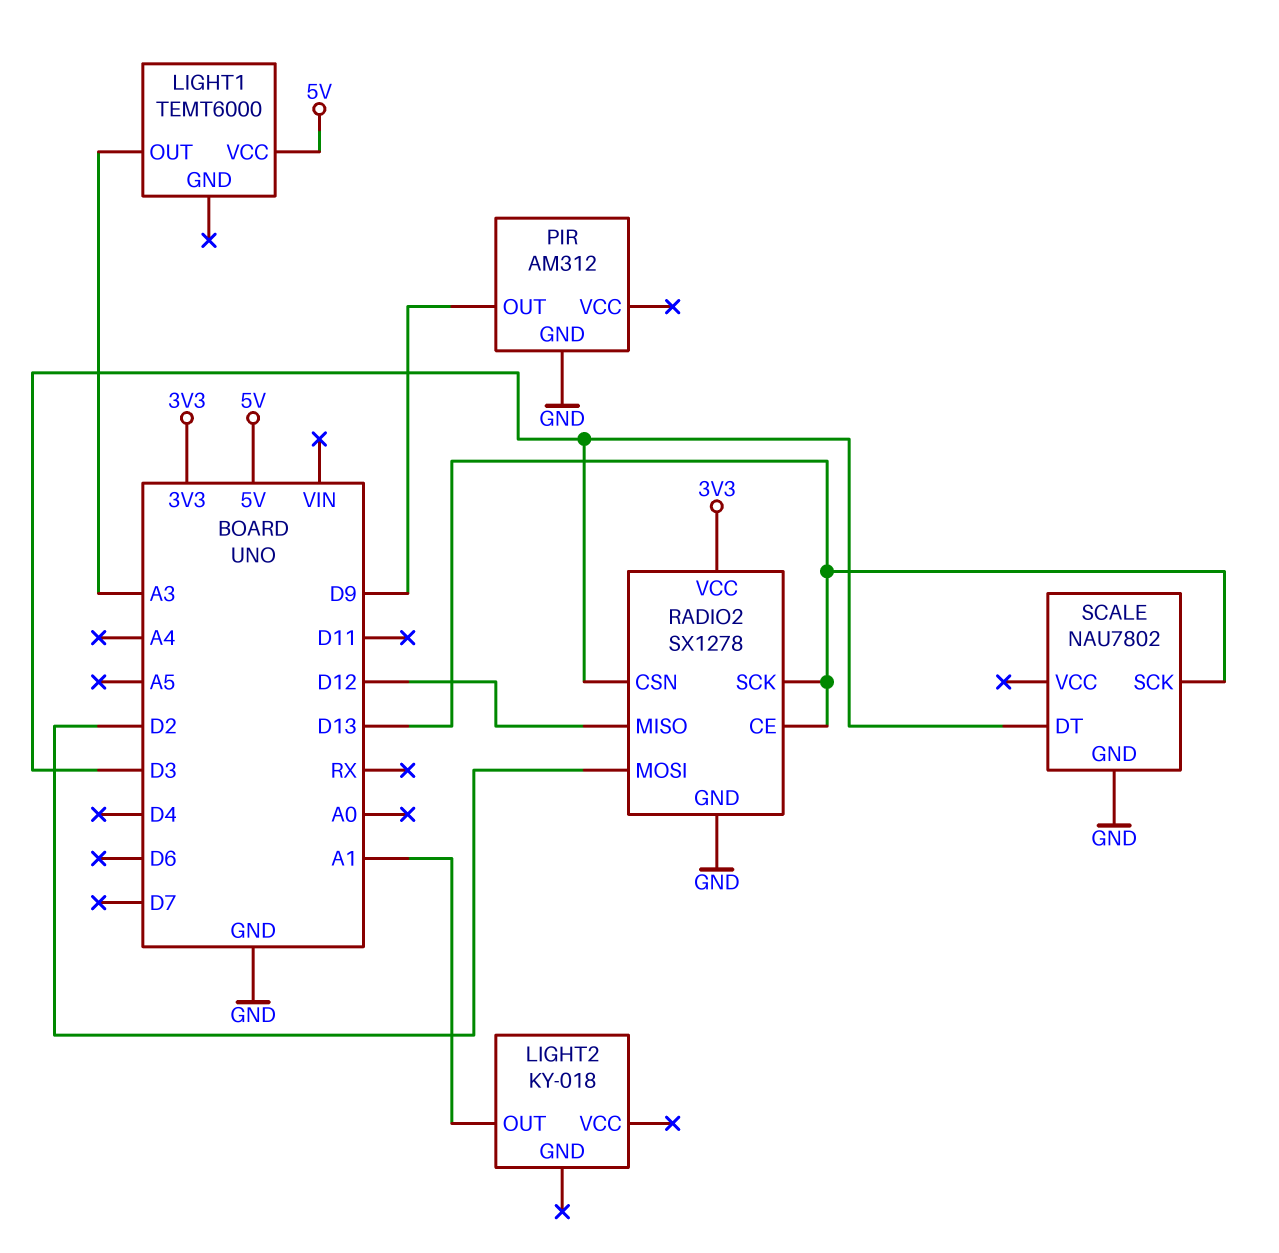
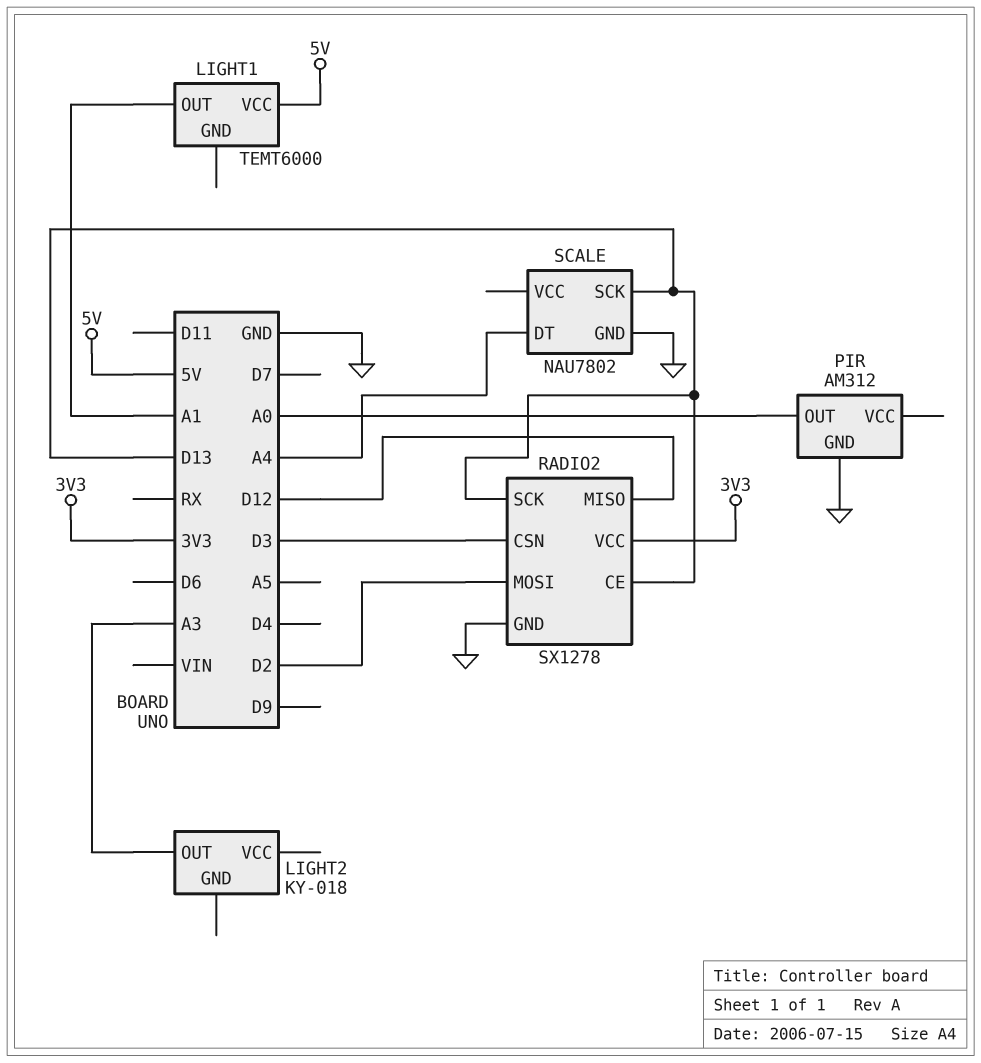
LIGHT1 pin OUT: A3 -> A1
LIGHT2 pin OUT: A1 -> A3
PIR pin OUT: D9 -> A0
SCALE pin DT: D3 -> A4

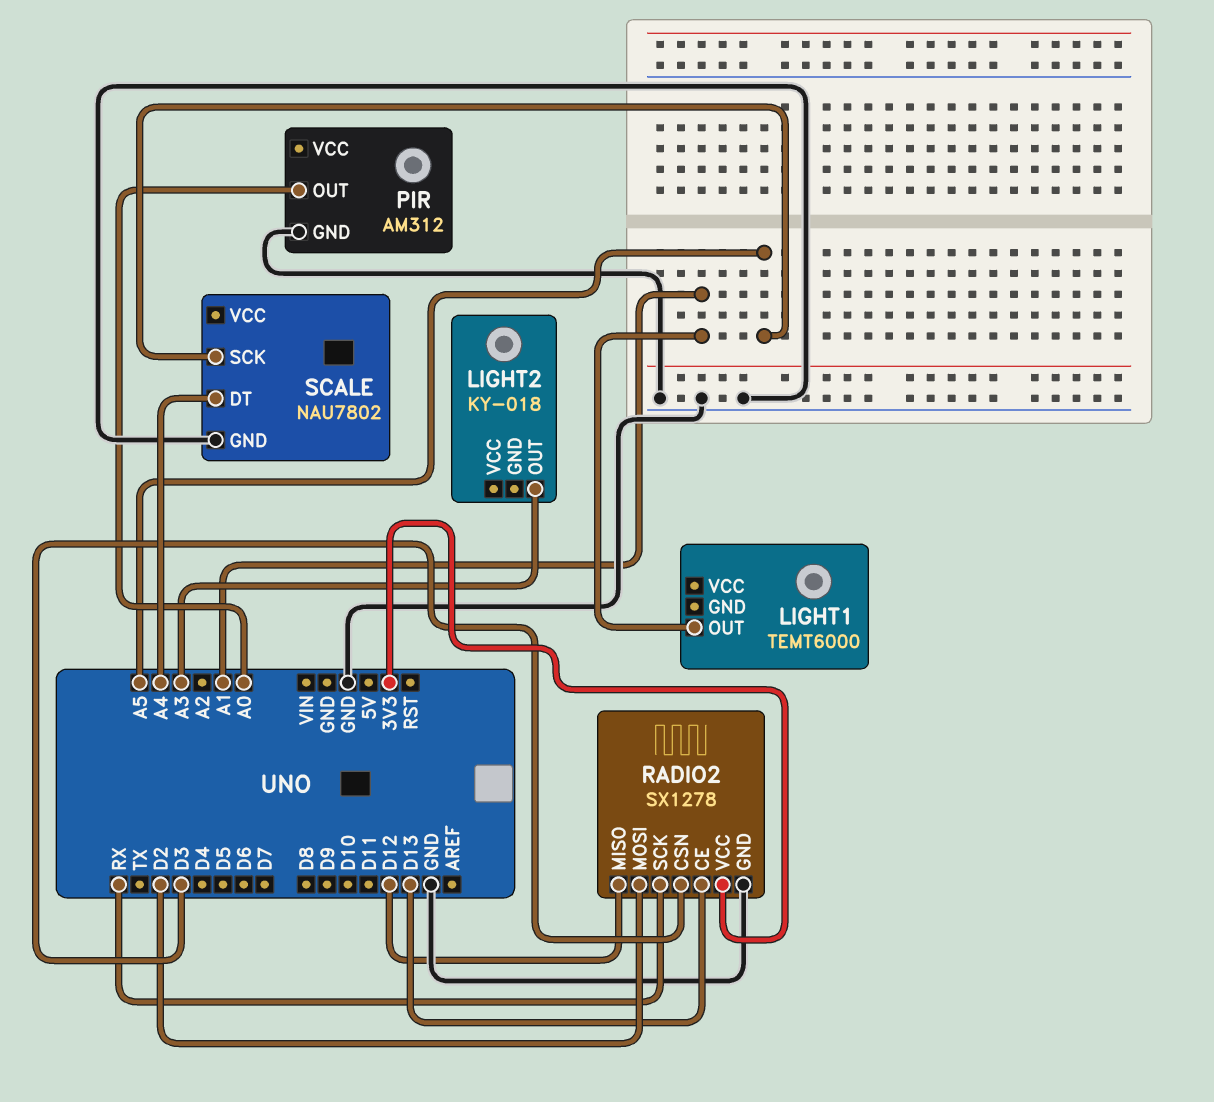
LIGHT1 pin VCC: 5V -> none
RADIO2 pin SCK: D13 -> RX
SCALE pin SCK: D13 -> A5

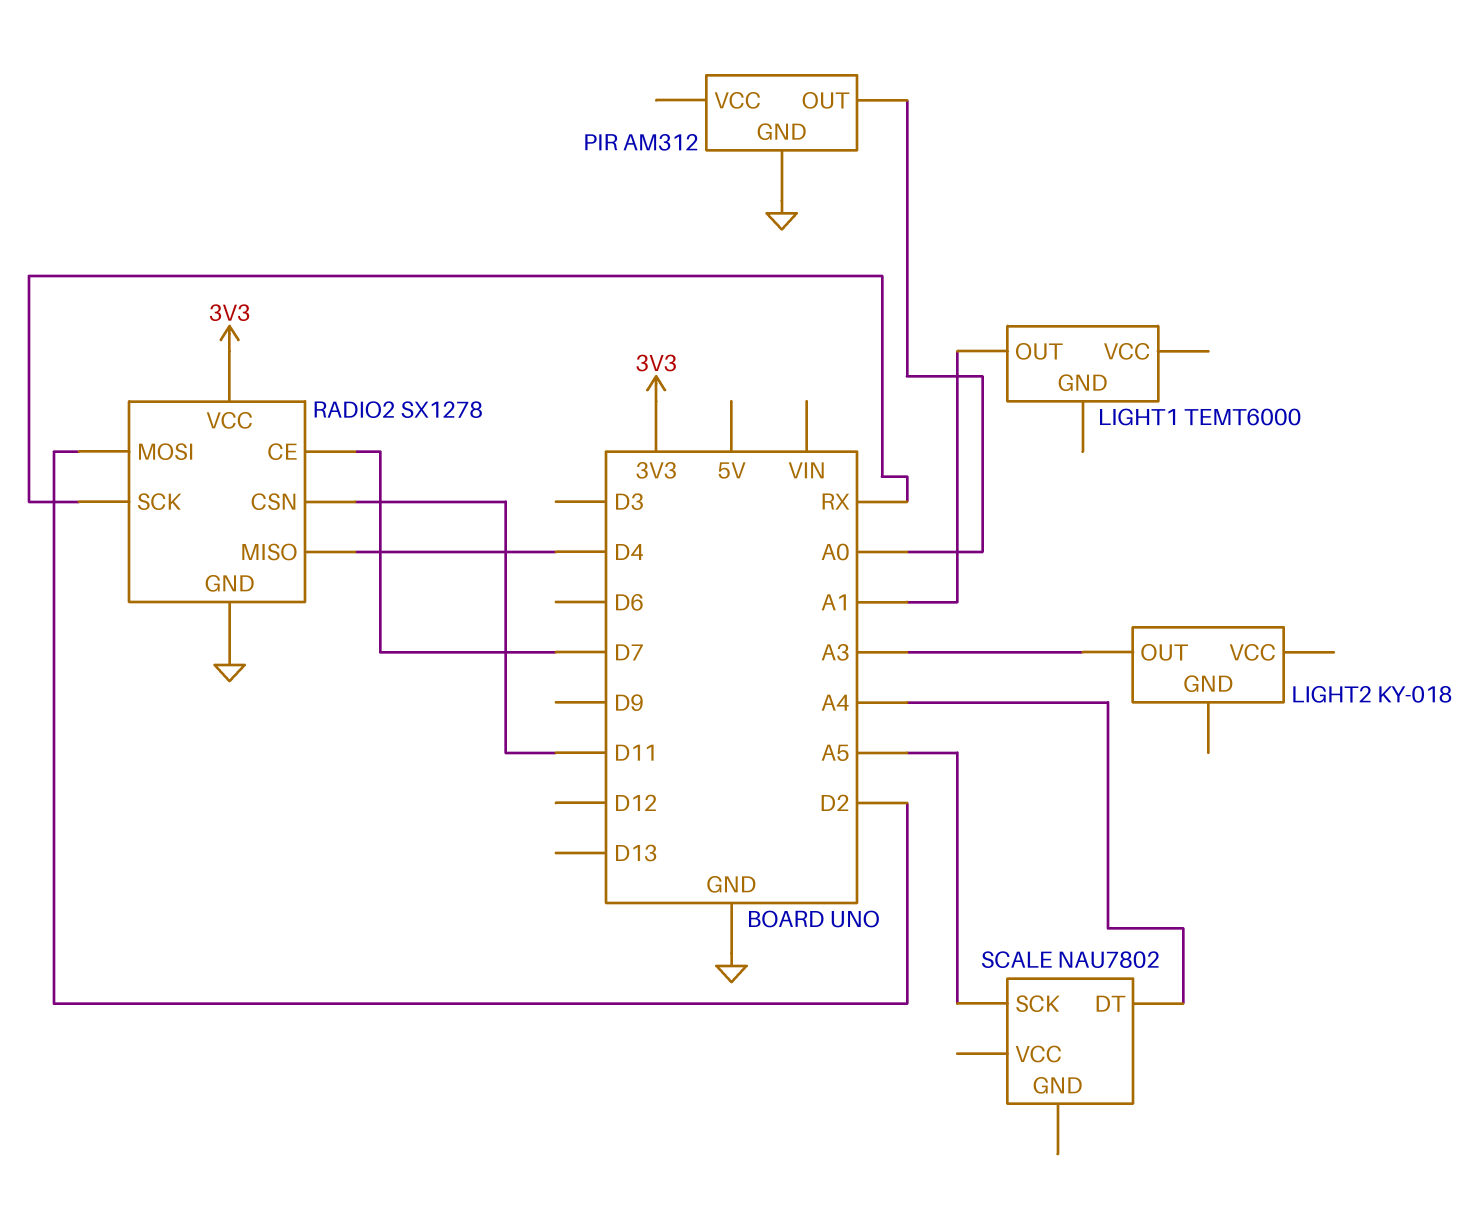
RADIO2 pin CE: D13 -> D7
RADIO2 pin CSN: D3 -> D11
RADIO2 pin MISO: D12 -> D4
SCALE pin GND: GND -> none

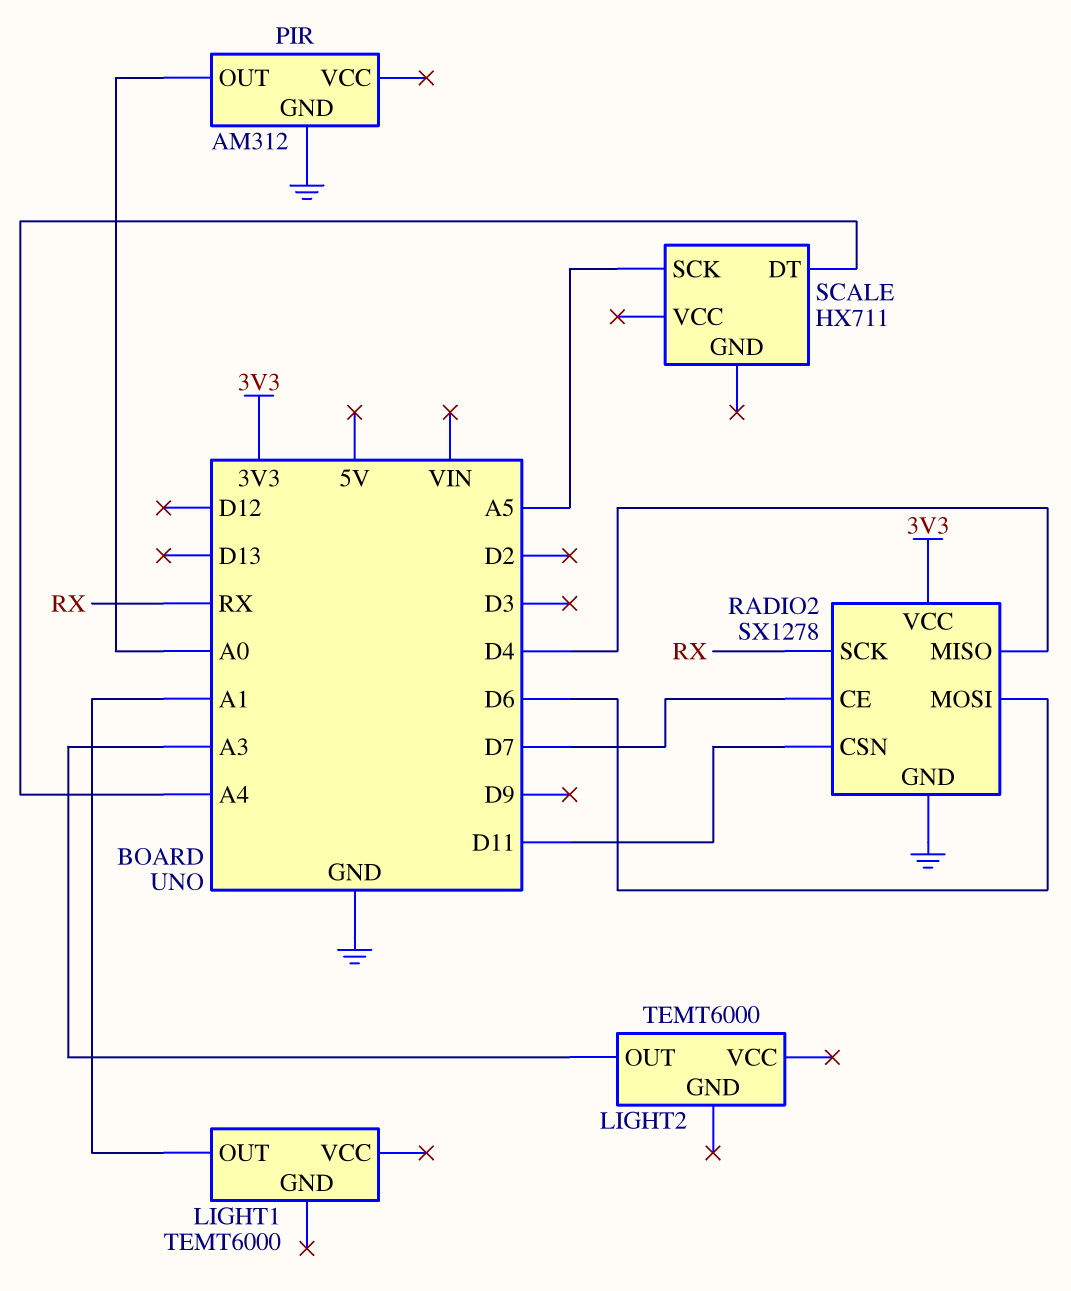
LIGHT2: KY-018 -> TEMT6000
RADIO2 pin MOSI: D2 -> D6
SCALE: NAU7802 -> HX711

